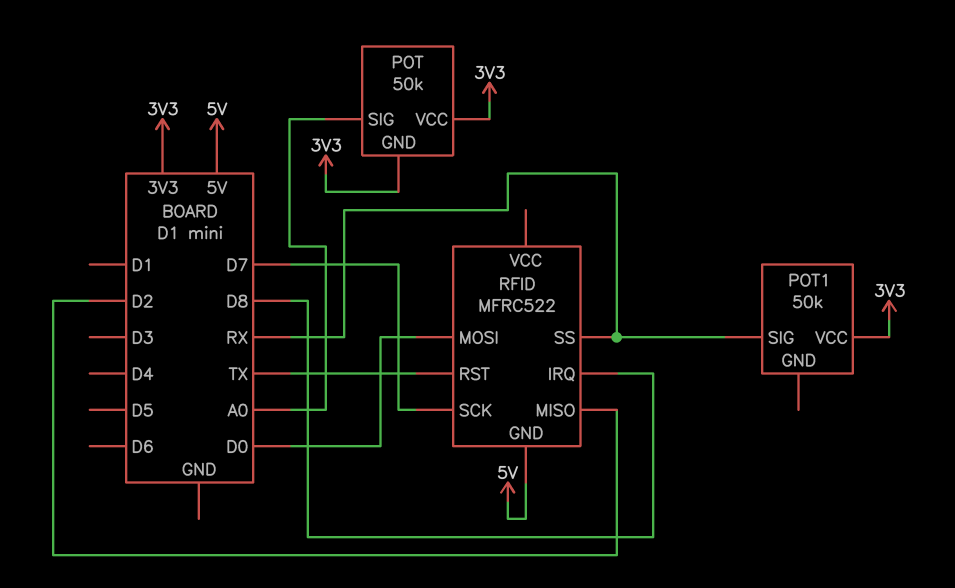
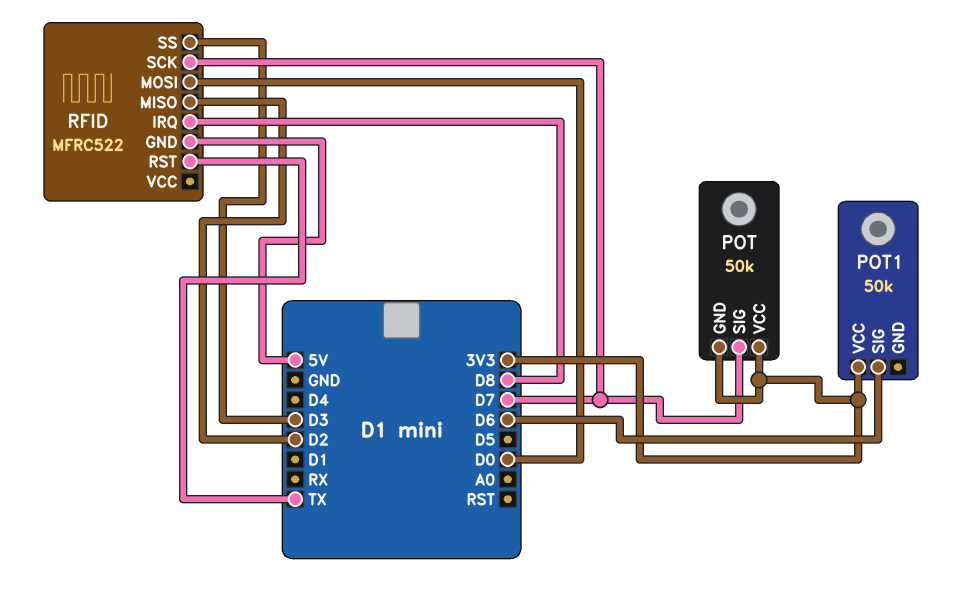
POT pin SIG: A0 -> D7
POT1 pin SIG: RX -> D6
RFID pin SS: RX -> D3

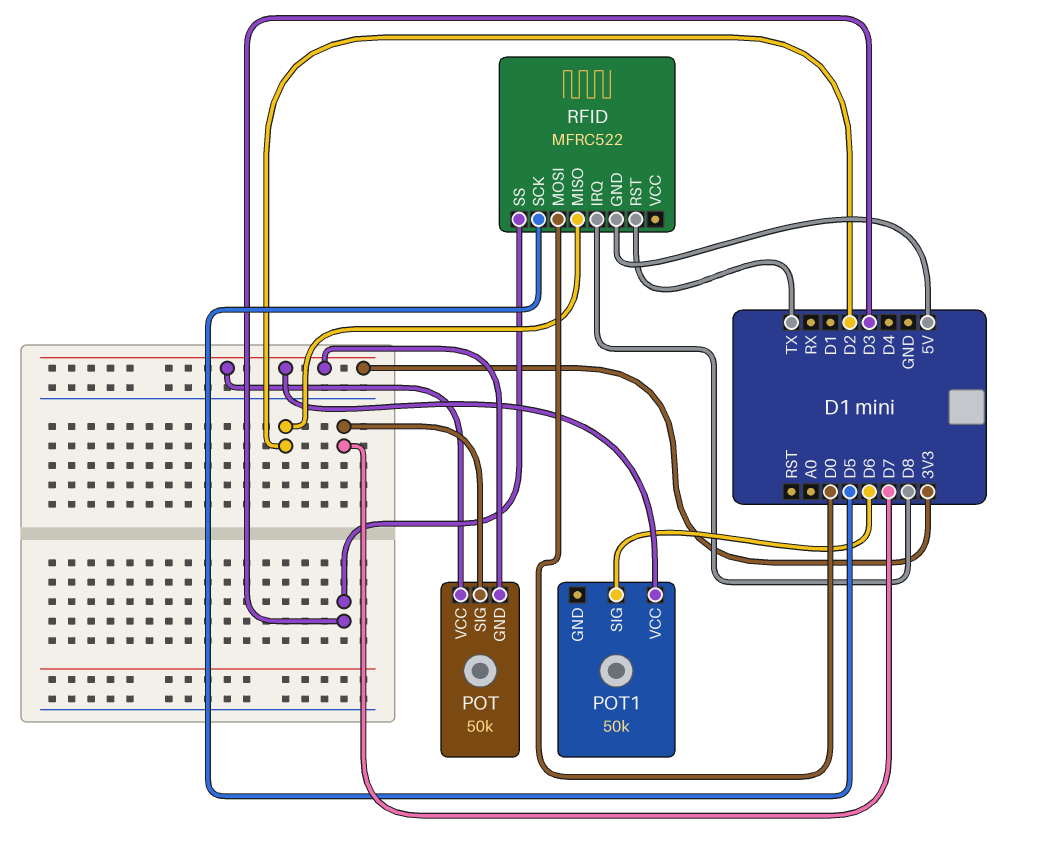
RFID pin SCK: D7 -> D5

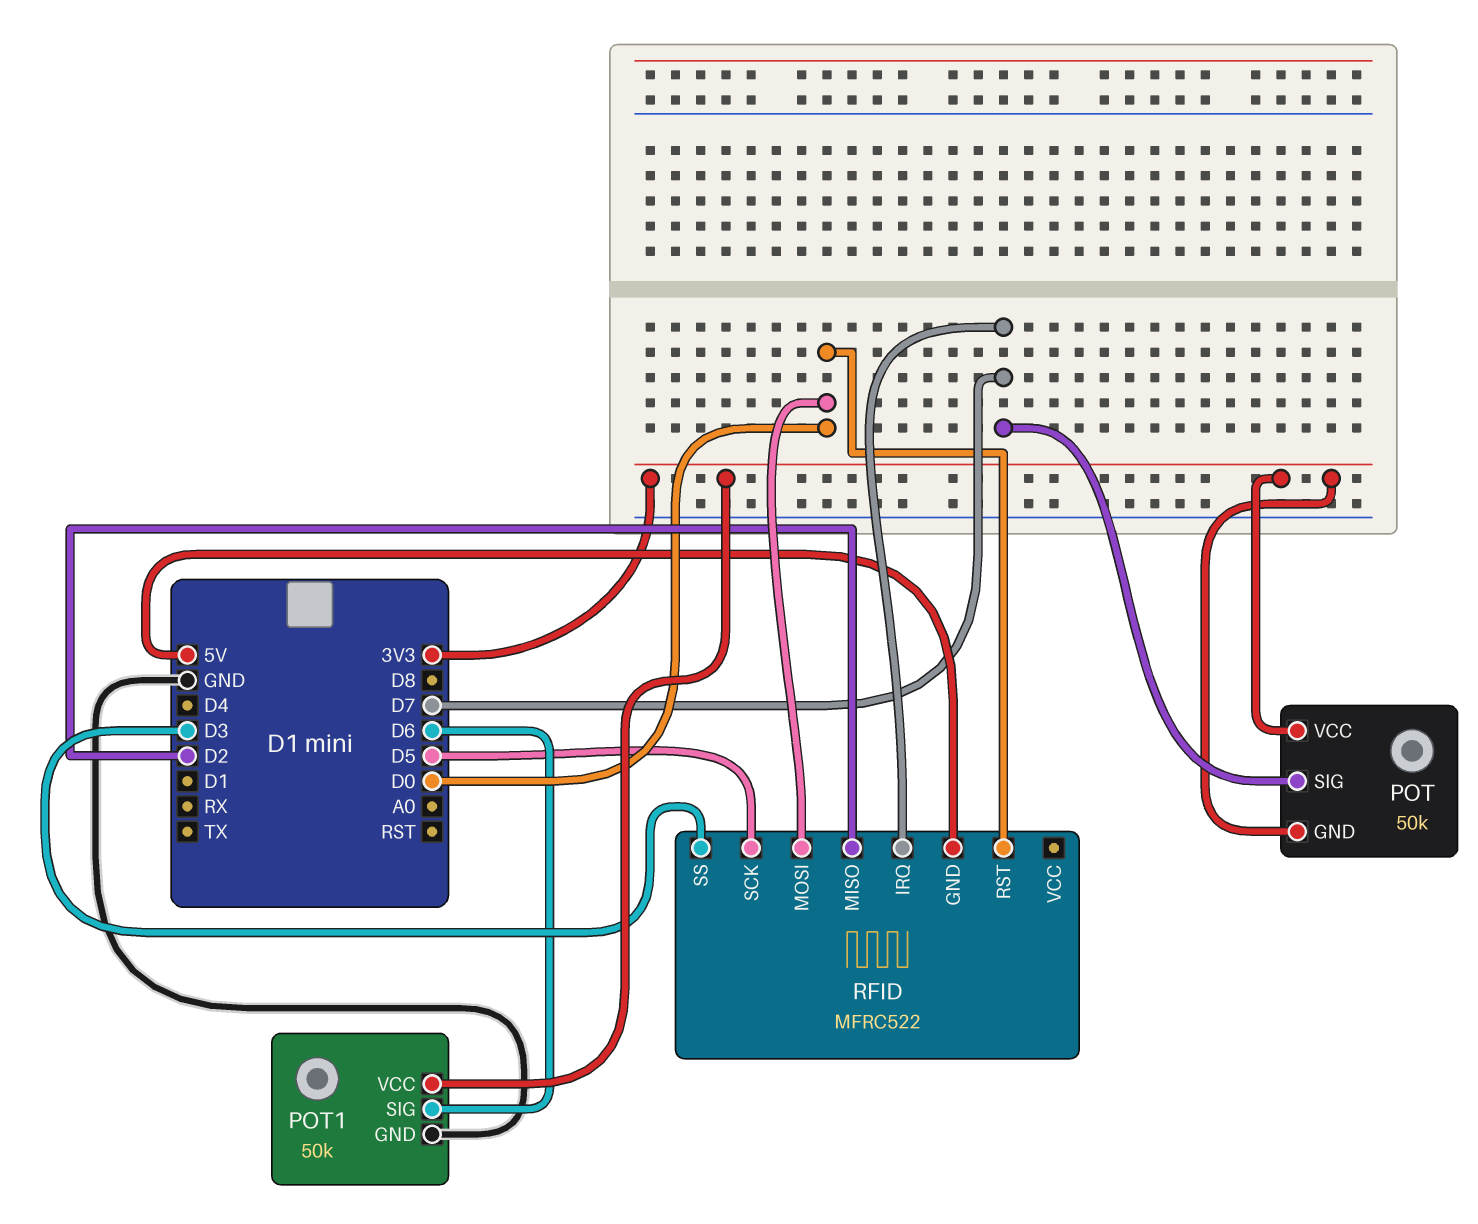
POT1 pin GND: none -> GND
RFID pin IRQ: D8 -> D7
RFID pin RST: TX -> D0

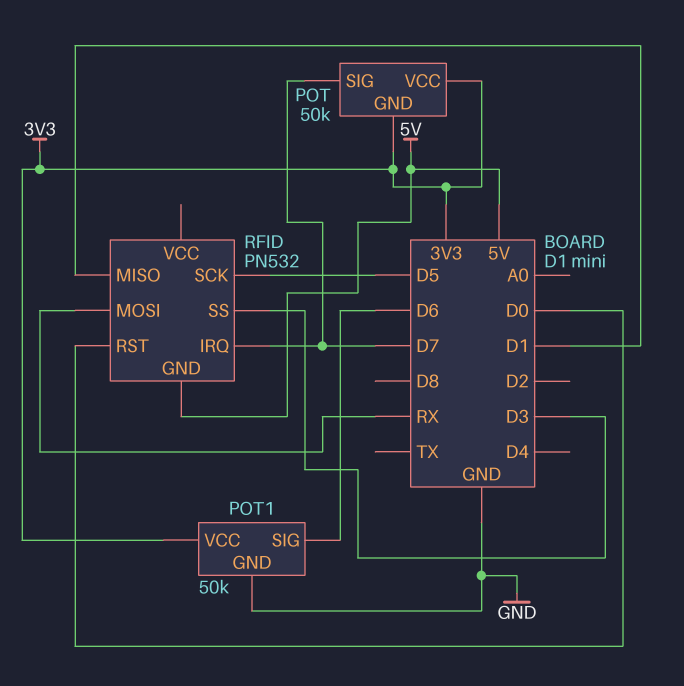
RFID: MFRC522 -> PN532
RFID pin MISO: D2 -> D1
RFID pin MOSI: D0 -> RX

